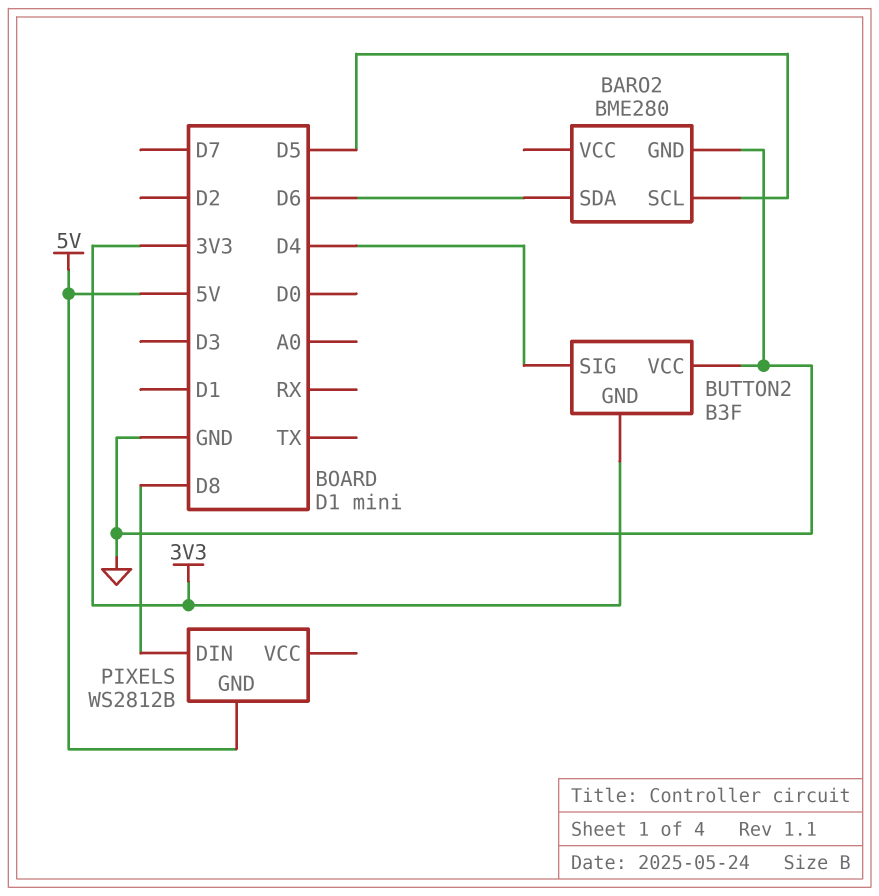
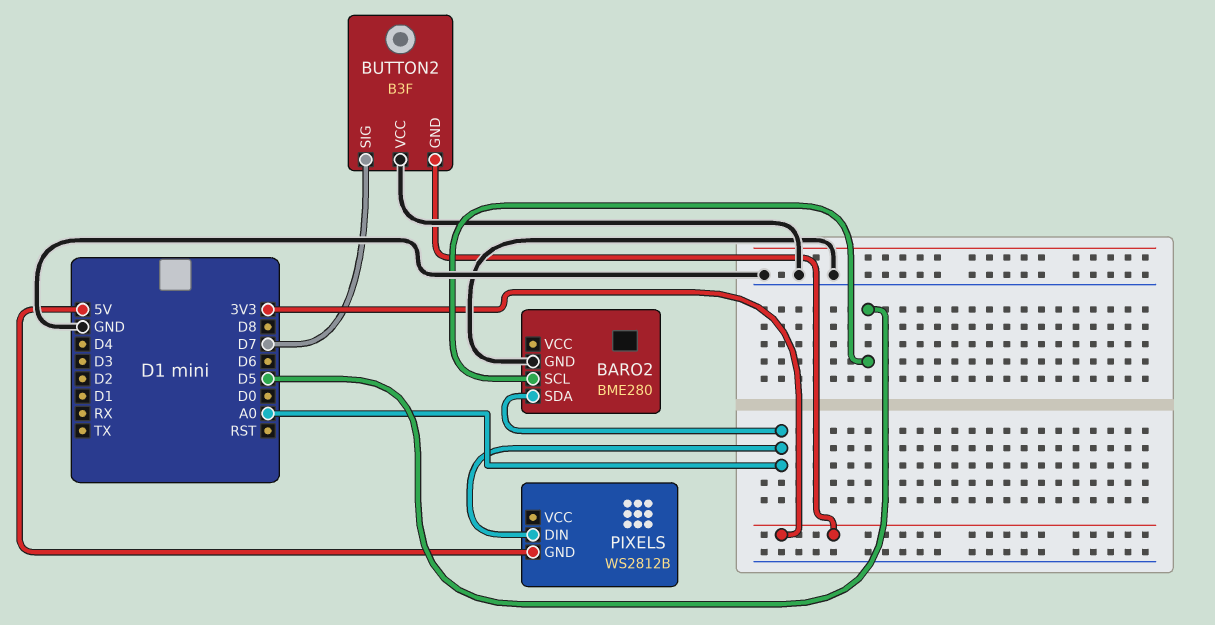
BARO2 pin SDA: D6 -> A0
BUTTON2 pin SIG: D4 -> D7
PIXELS pin DIN: D8 -> A0

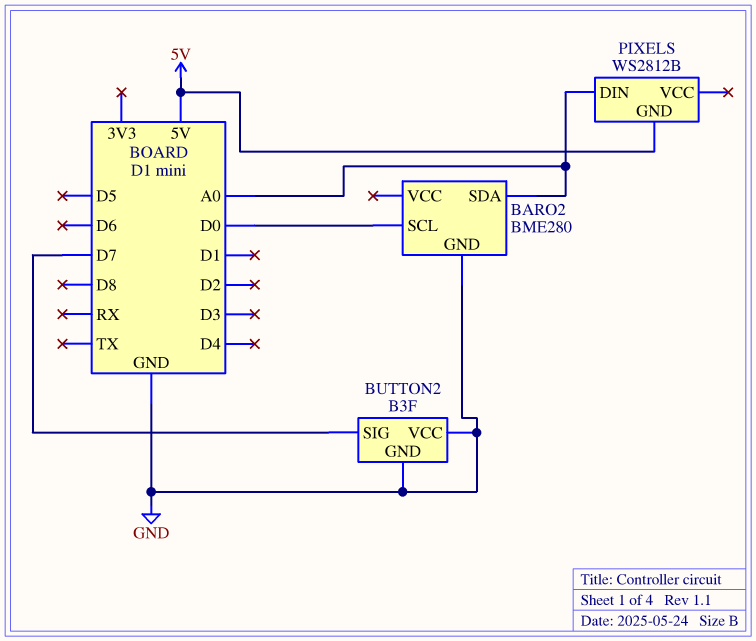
BARO2 pin SCL: D5 -> D0
BUTTON2 pin GND: 3V3 -> GND

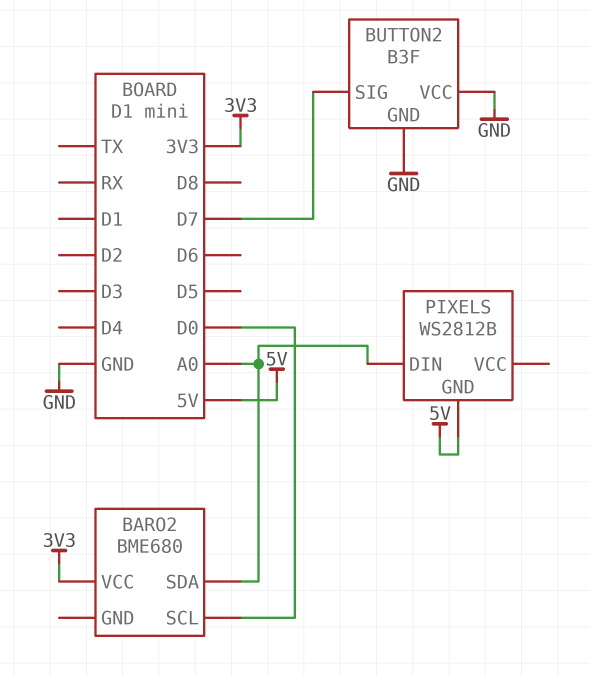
BARO2: BME280 -> BME680
BARO2 pin GND: GND -> none
BARO2 pin VCC: none -> 3V3

